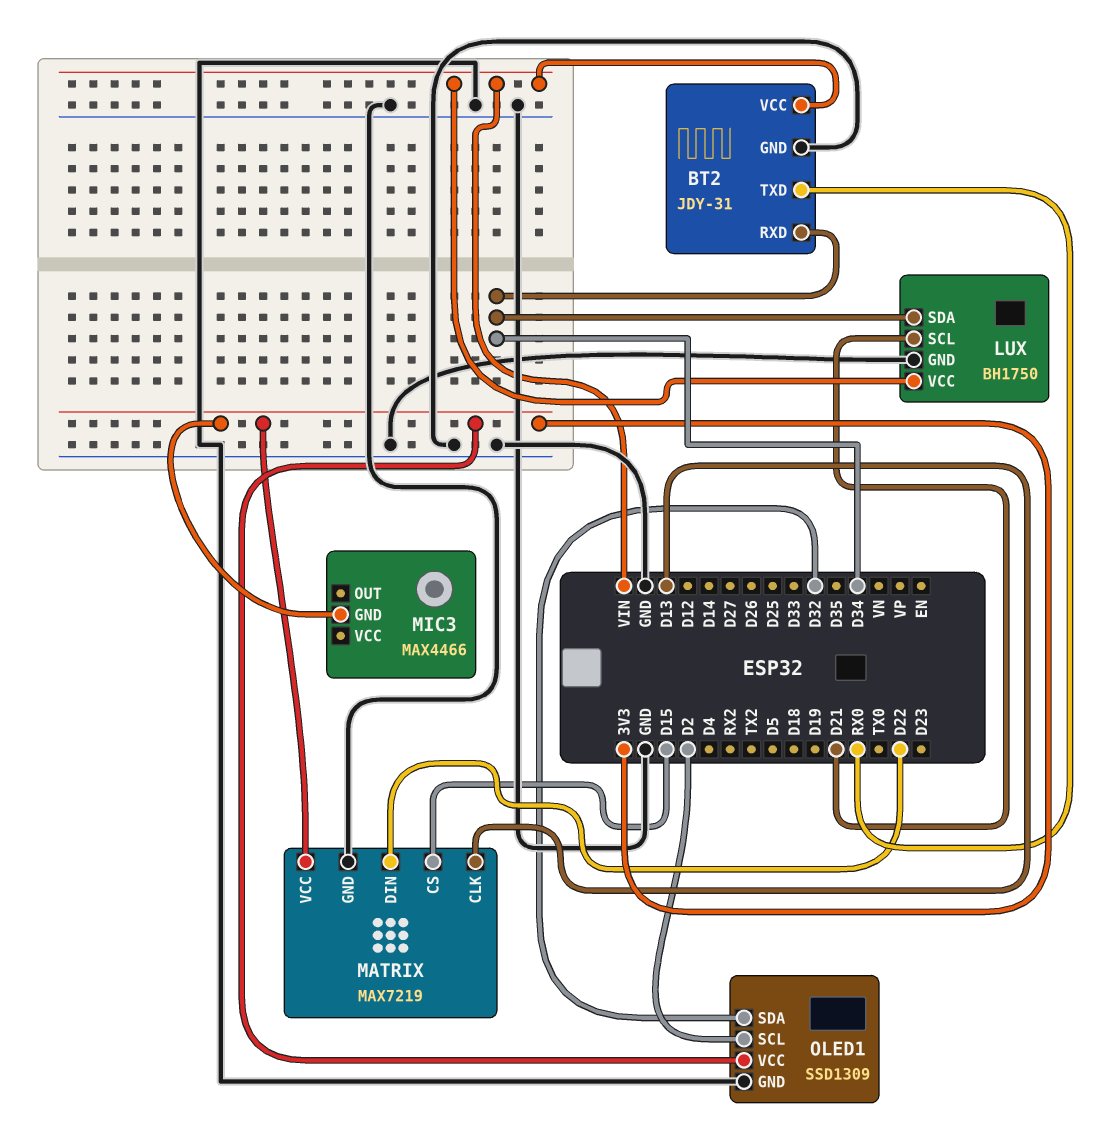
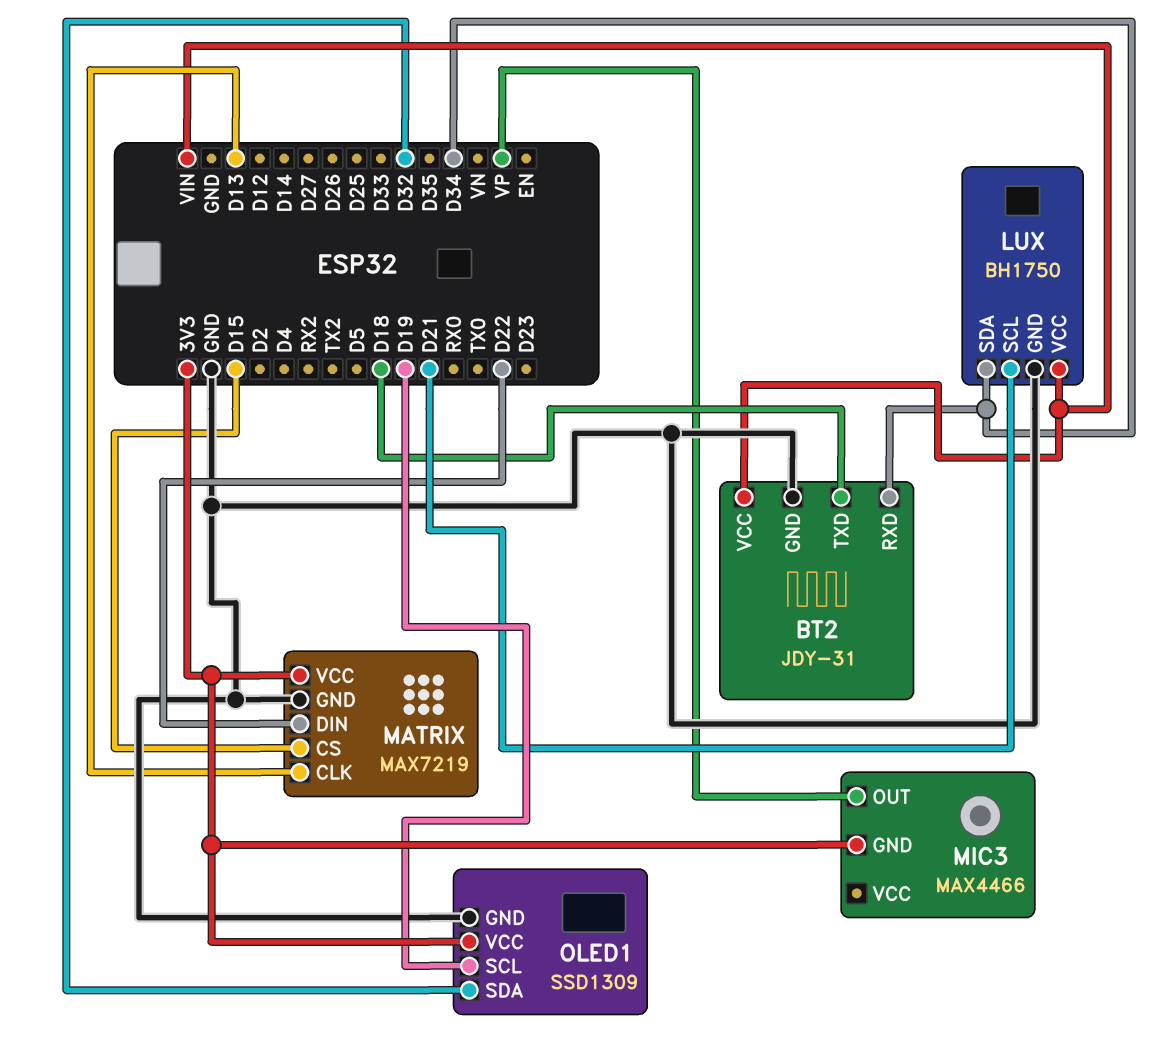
BT2 pin TXD: RX0 -> D18
MIC3 pin OUT: none -> VP
OLED1 pin SCL: D2 -> D19

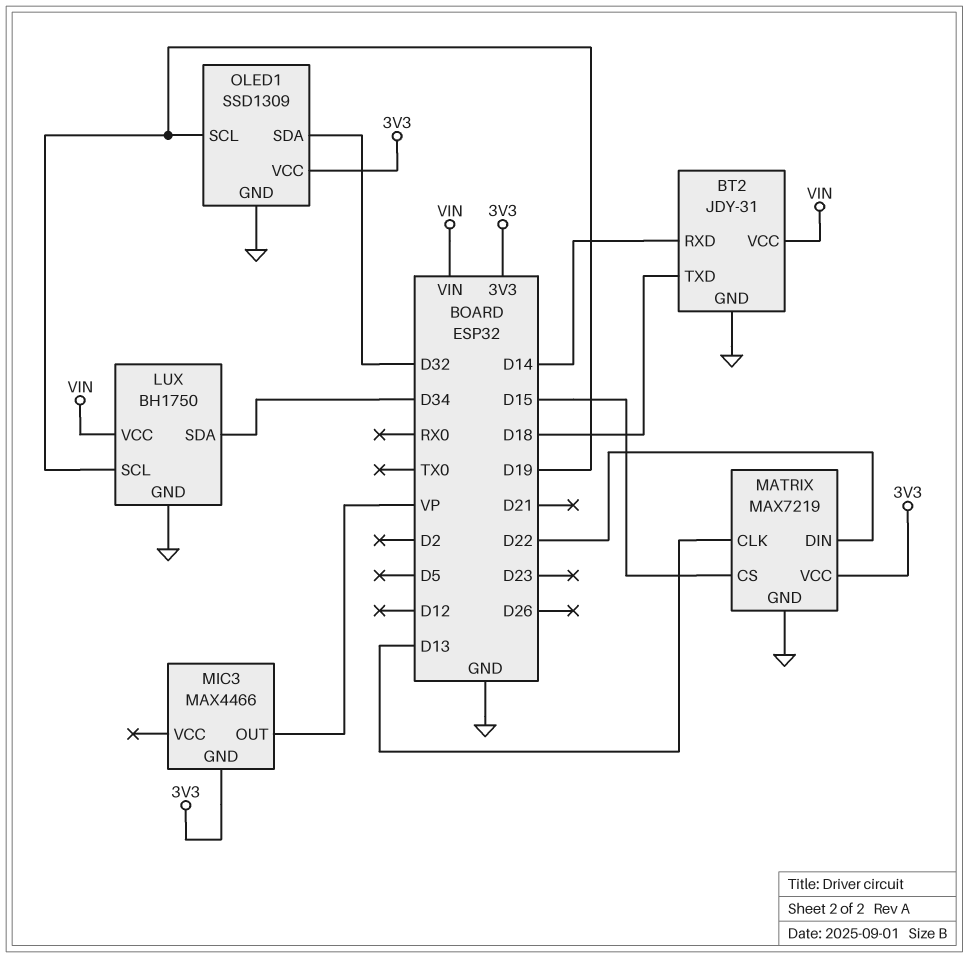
BT2 pin RXD: D34 -> D14
LUX pin SCL: D21 -> D19

